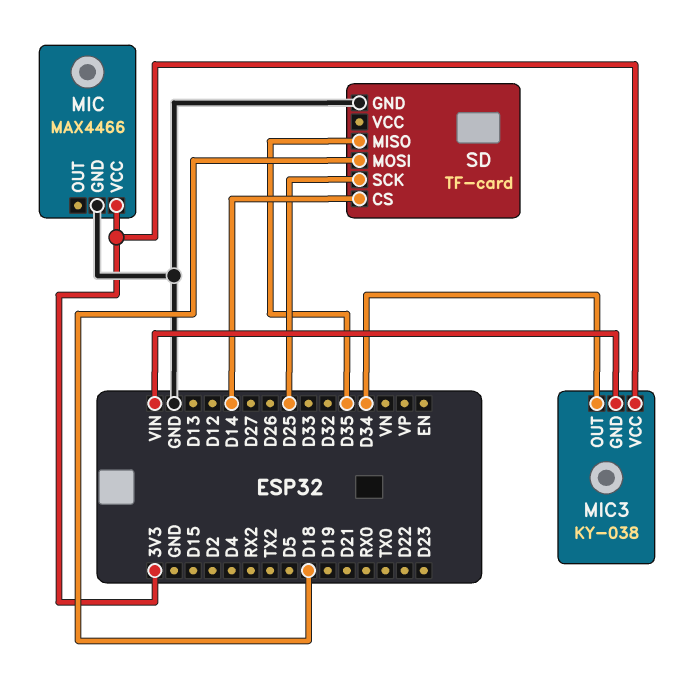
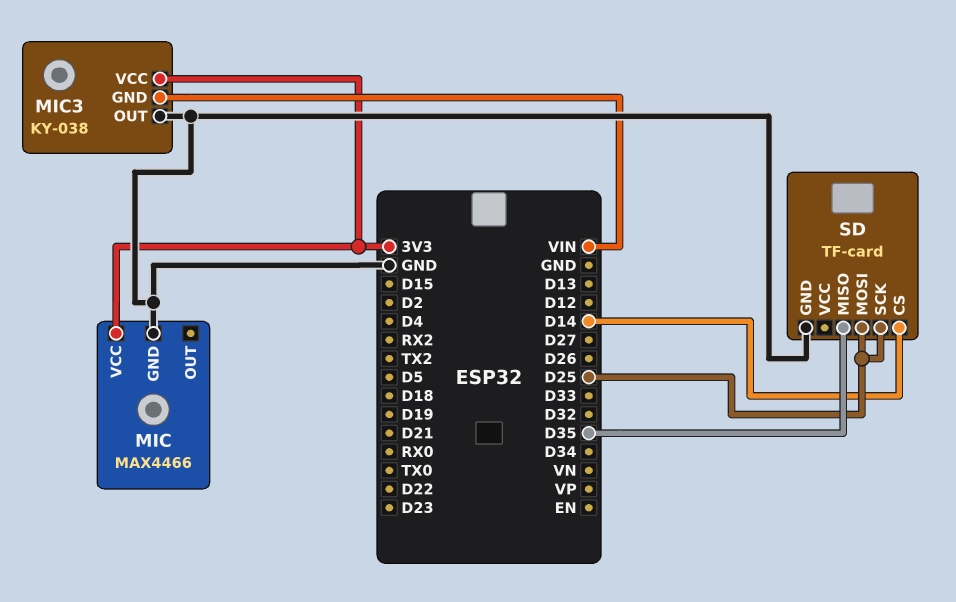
MIC3 pin OUT: D34 -> GND
SD pin MOSI: D18 -> D25

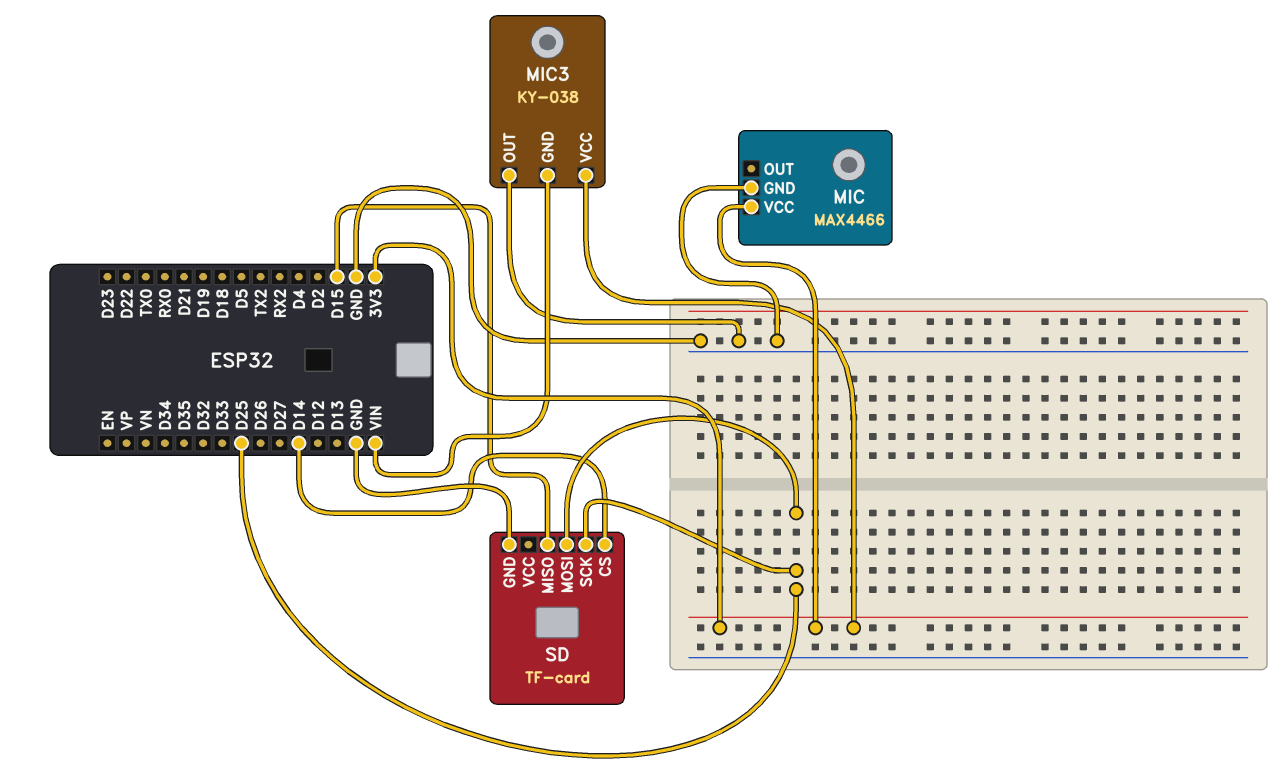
SD pin MISO: D35 -> D15

